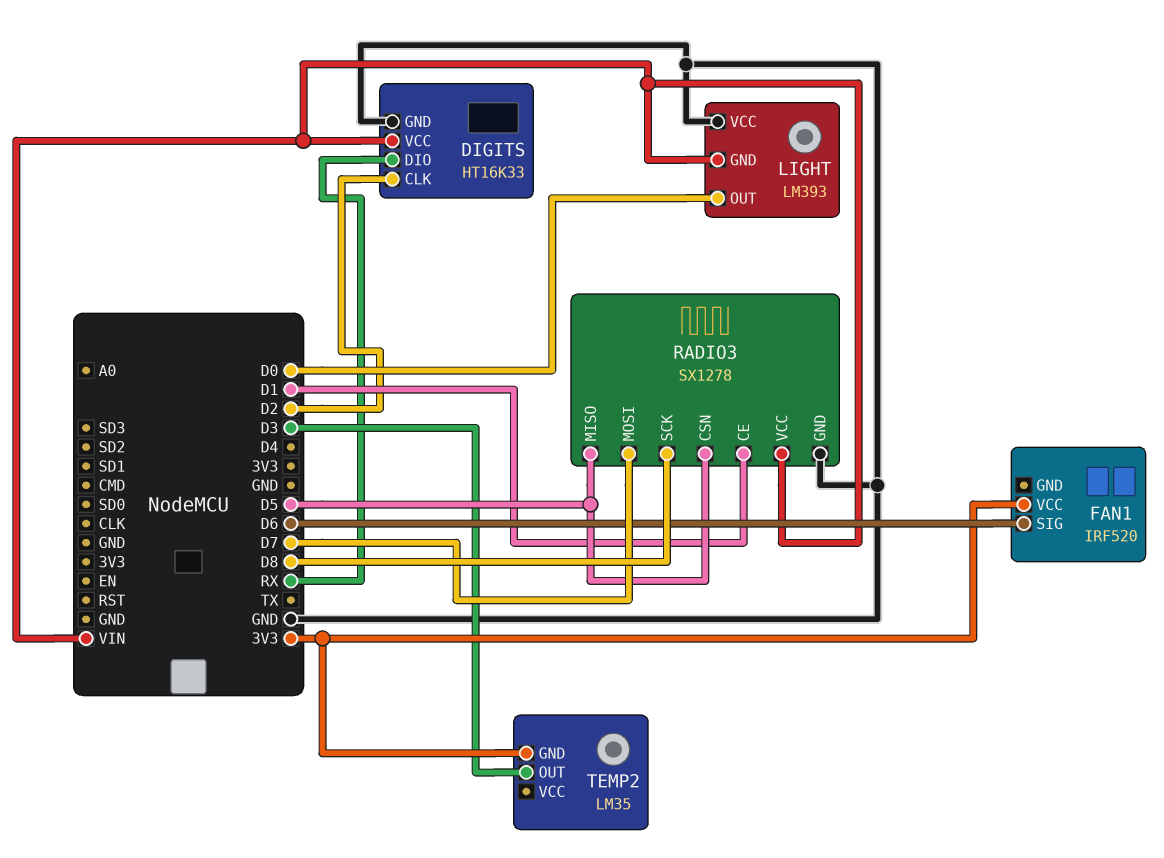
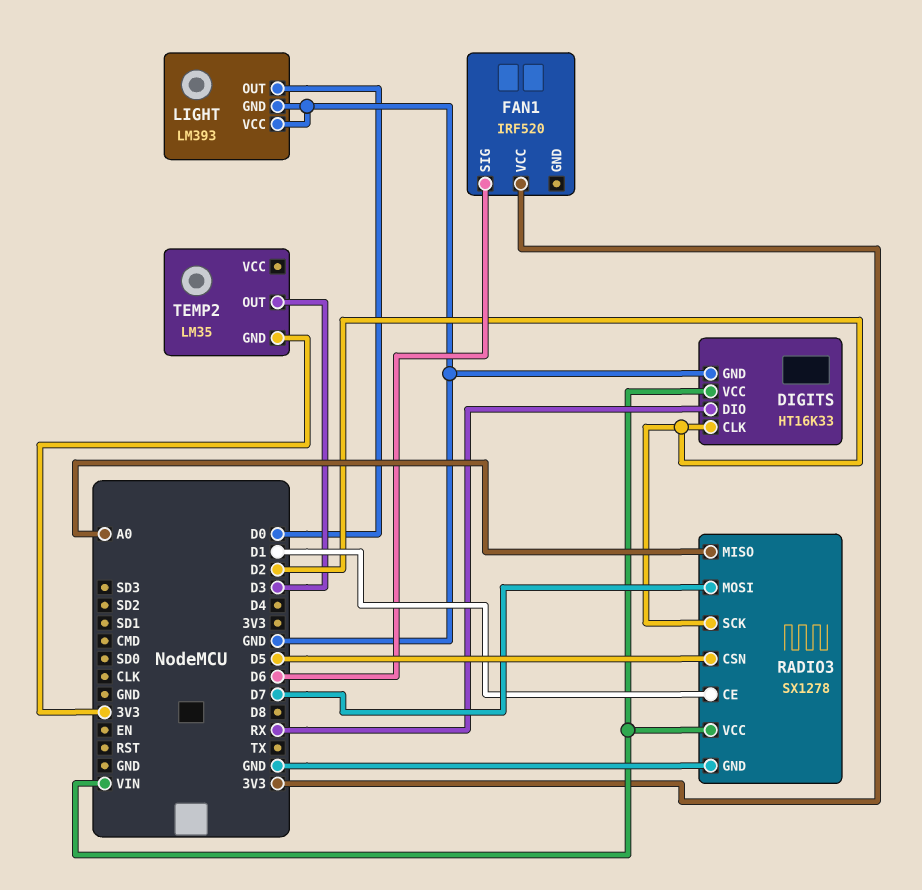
LIGHT pin GND: VIN -> GND
RADIO3 pin MISO: D5 -> A0
RADIO3 pin SCK: D8 -> D2

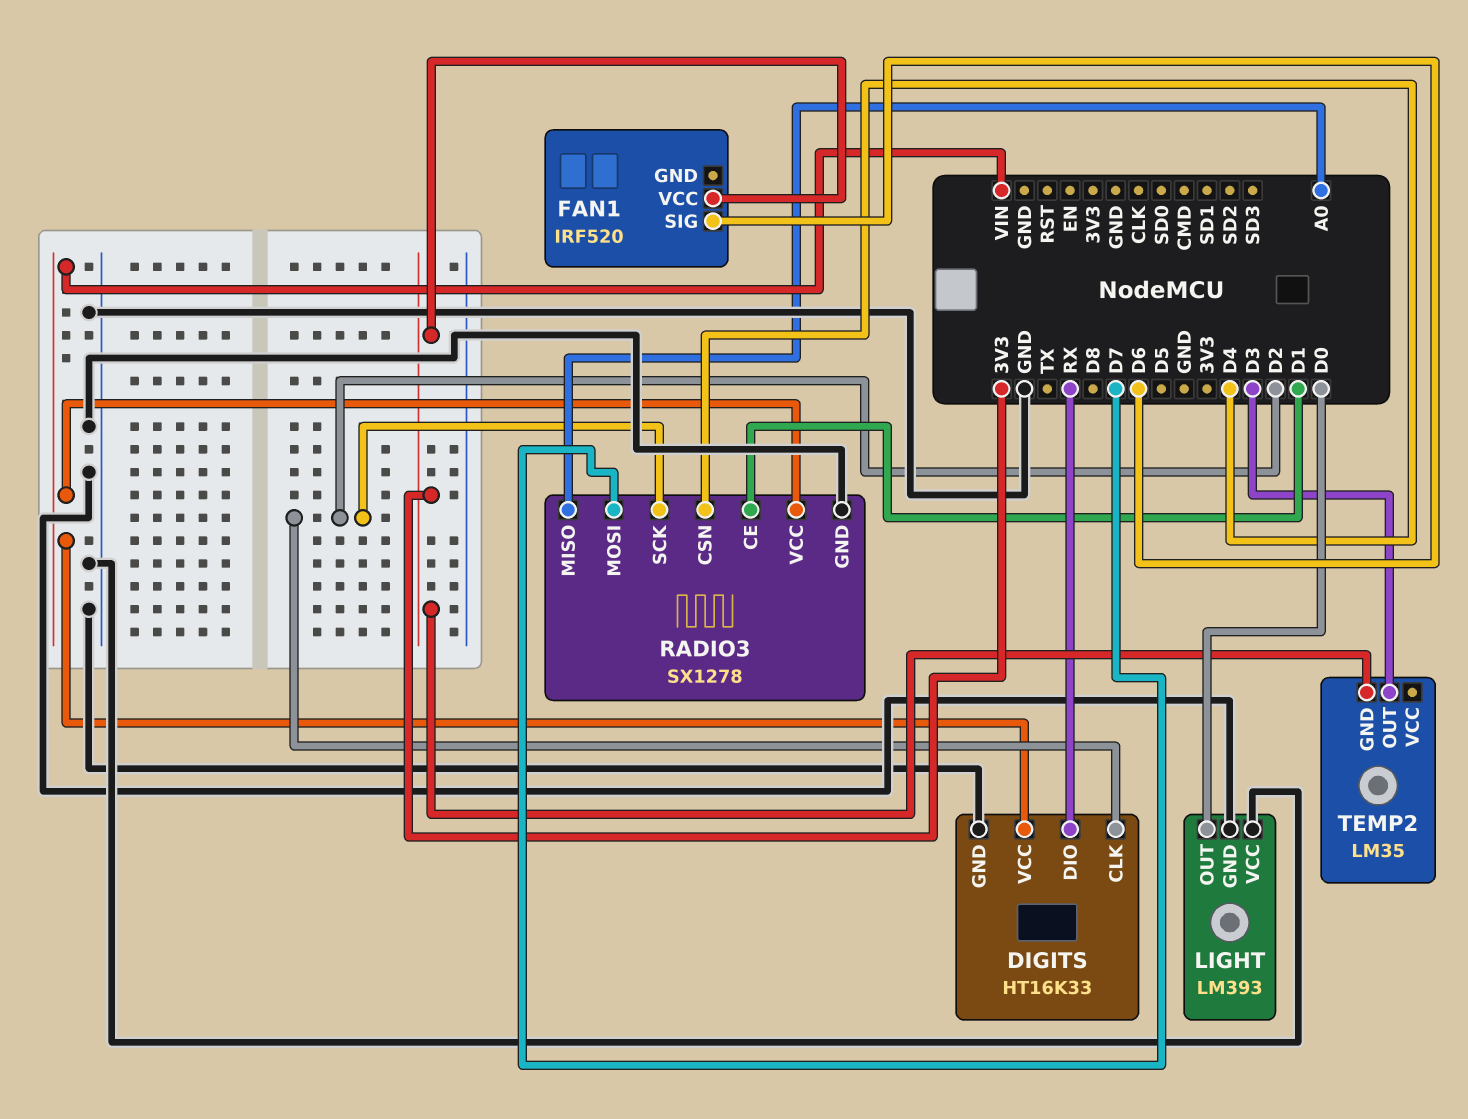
RADIO3 pin CSN: D5 -> D4

